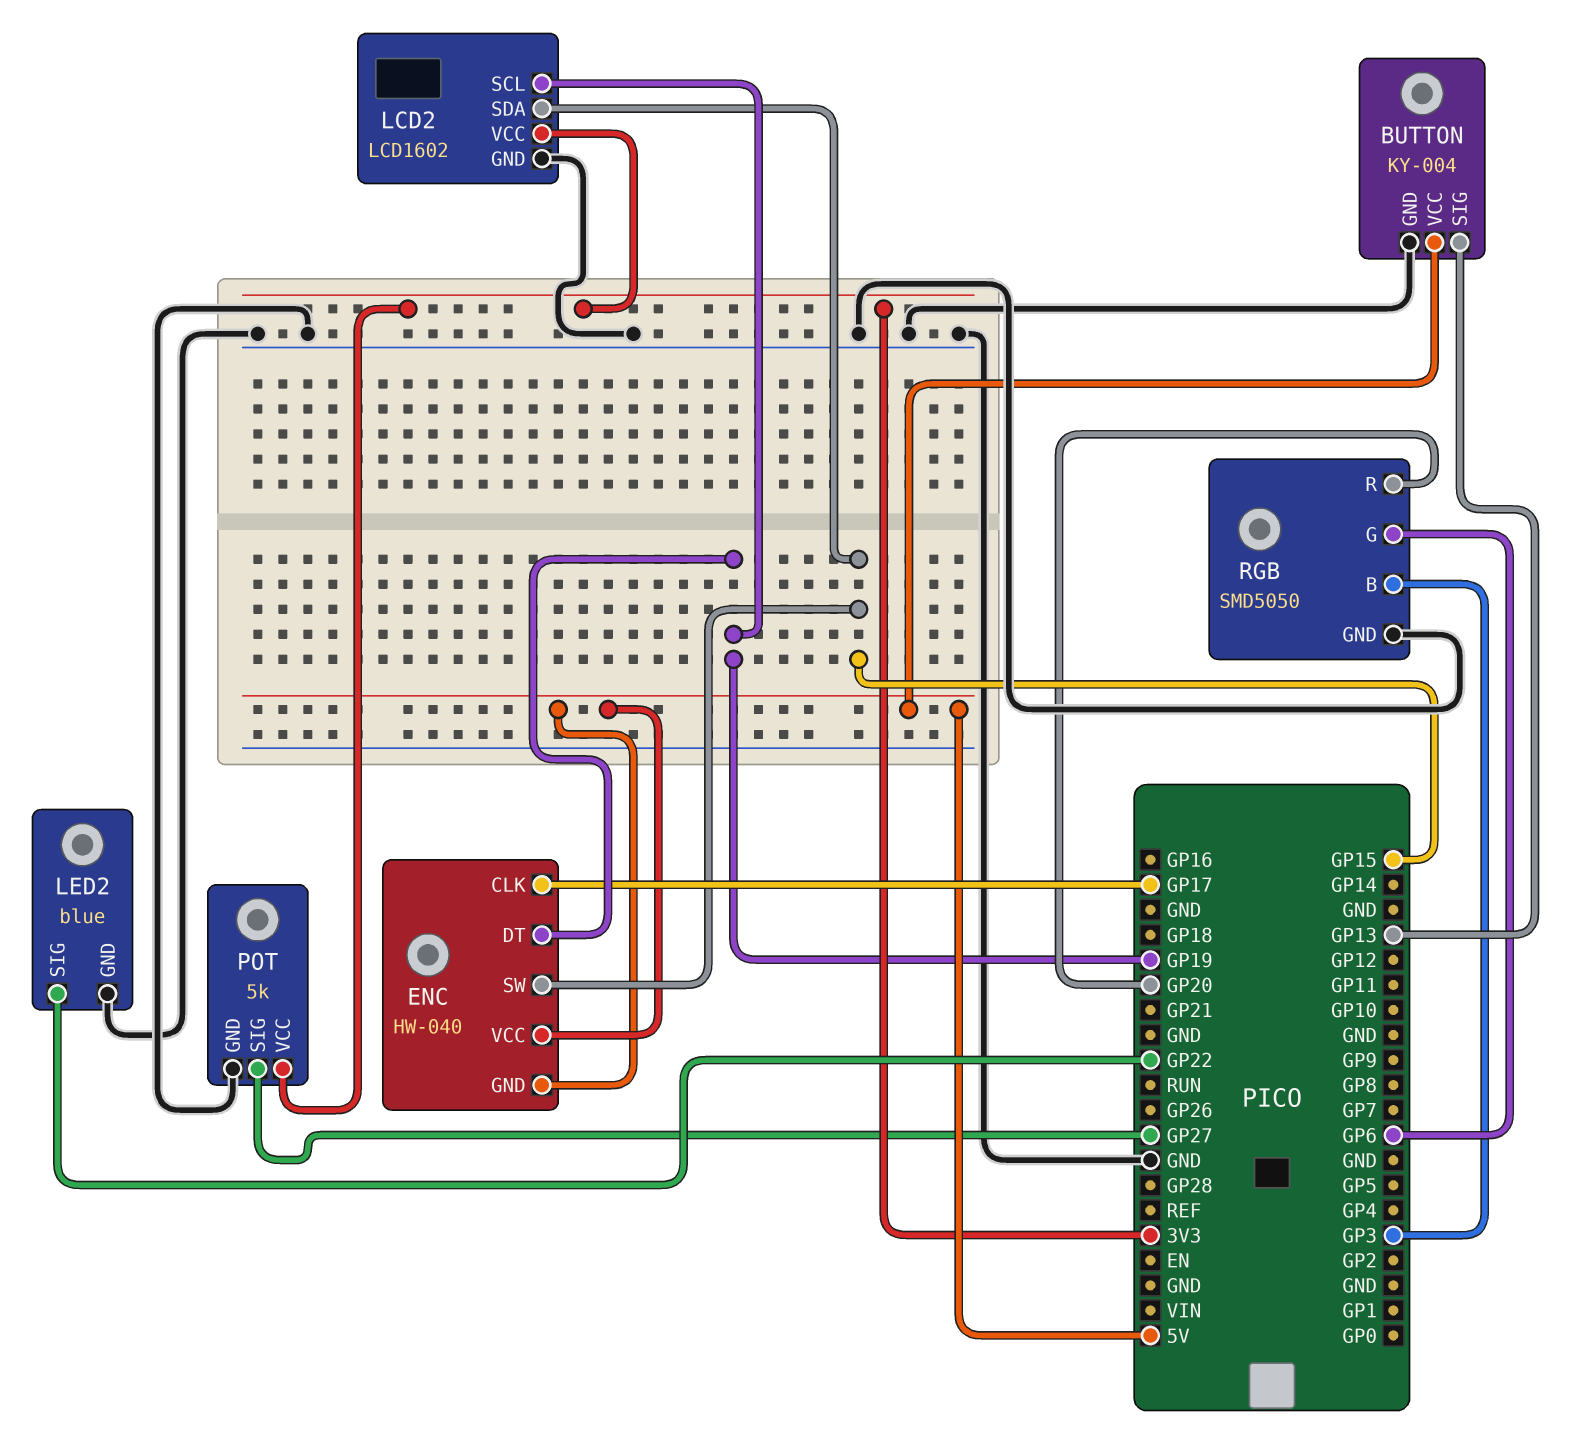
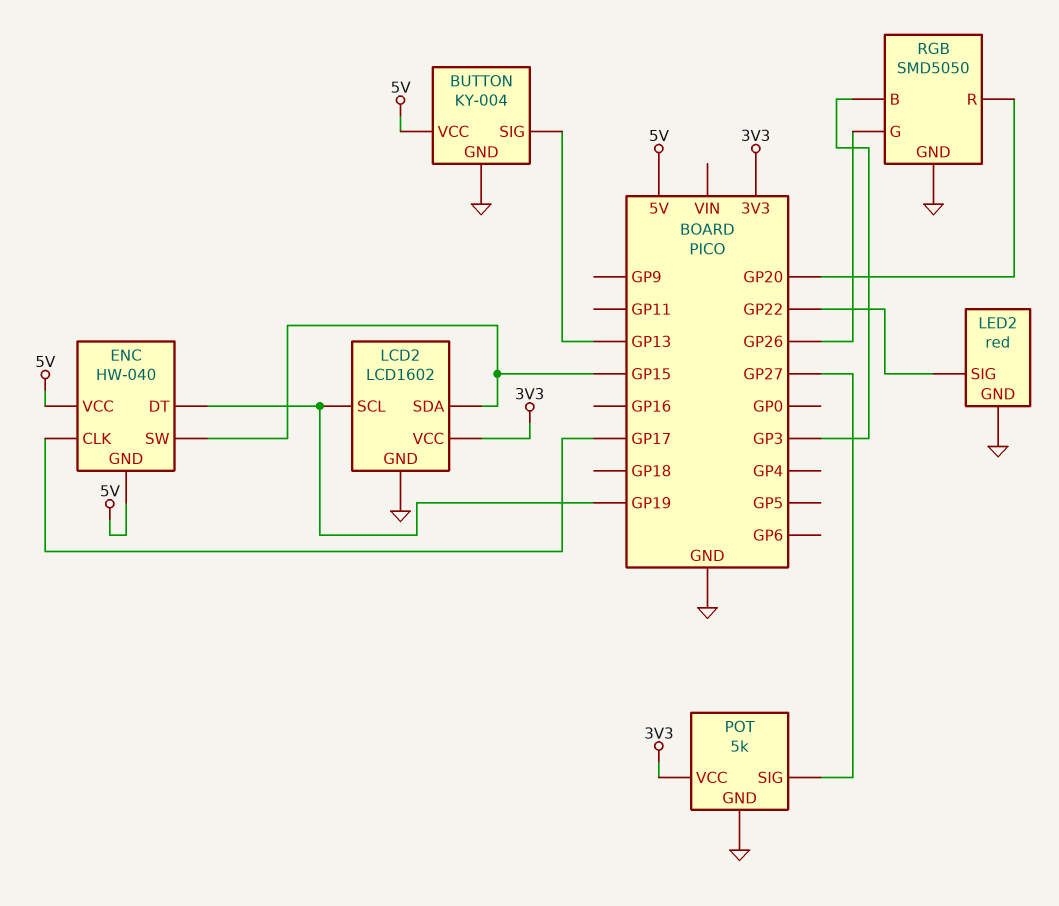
LED2: blue -> red
RGB pin G: GP6 -> GP26

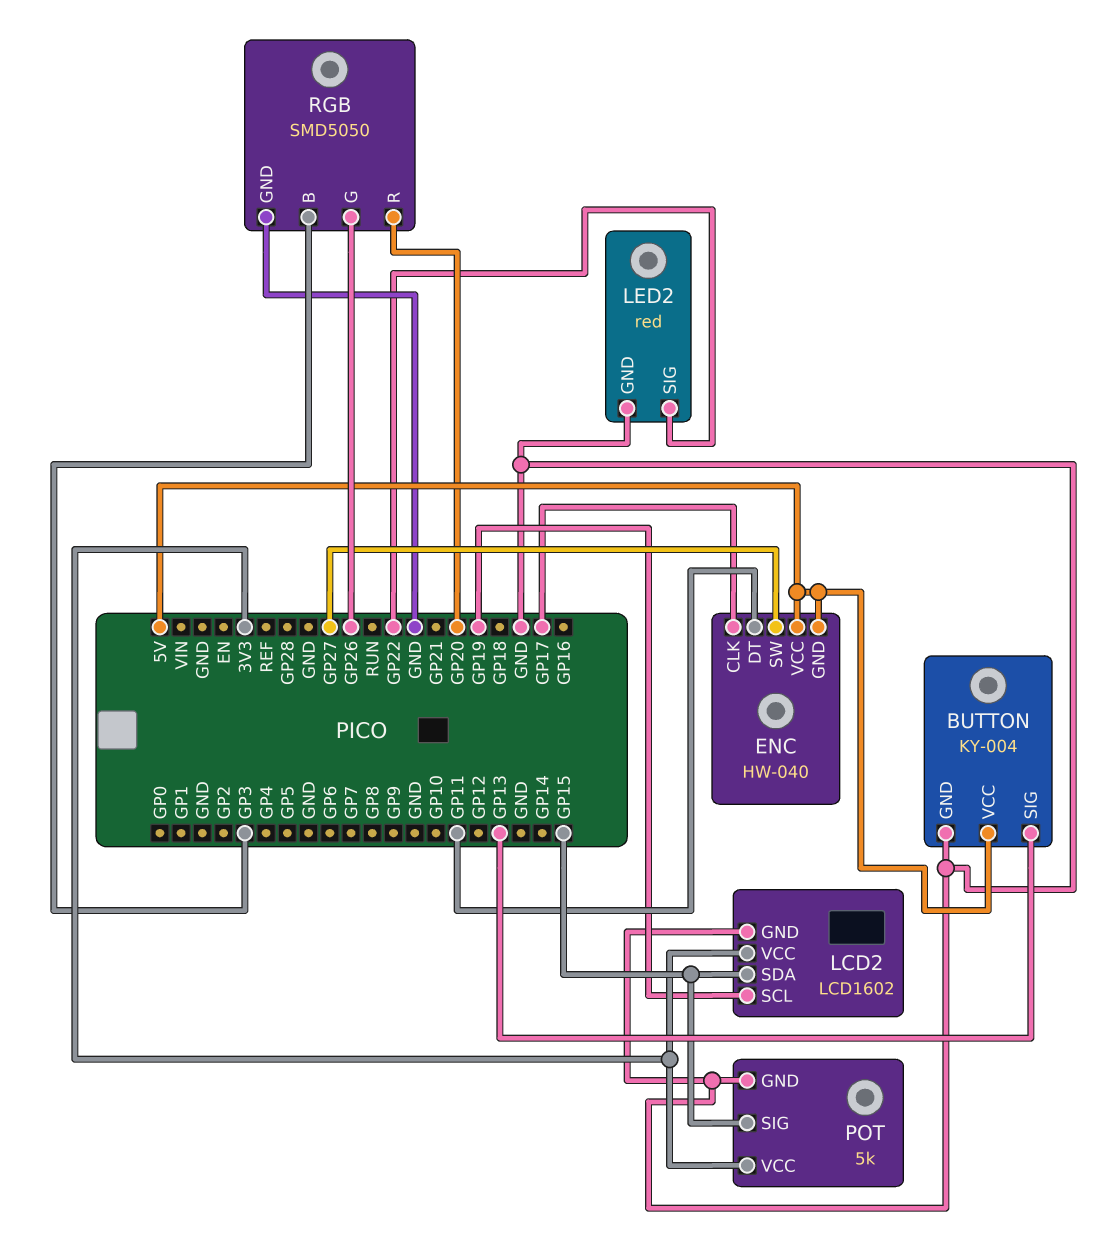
ENC pin DT: GP19 -> GP11
ENC pin SW: GP15 -> GP27
POT pin SIG: GP27 -> GP15

